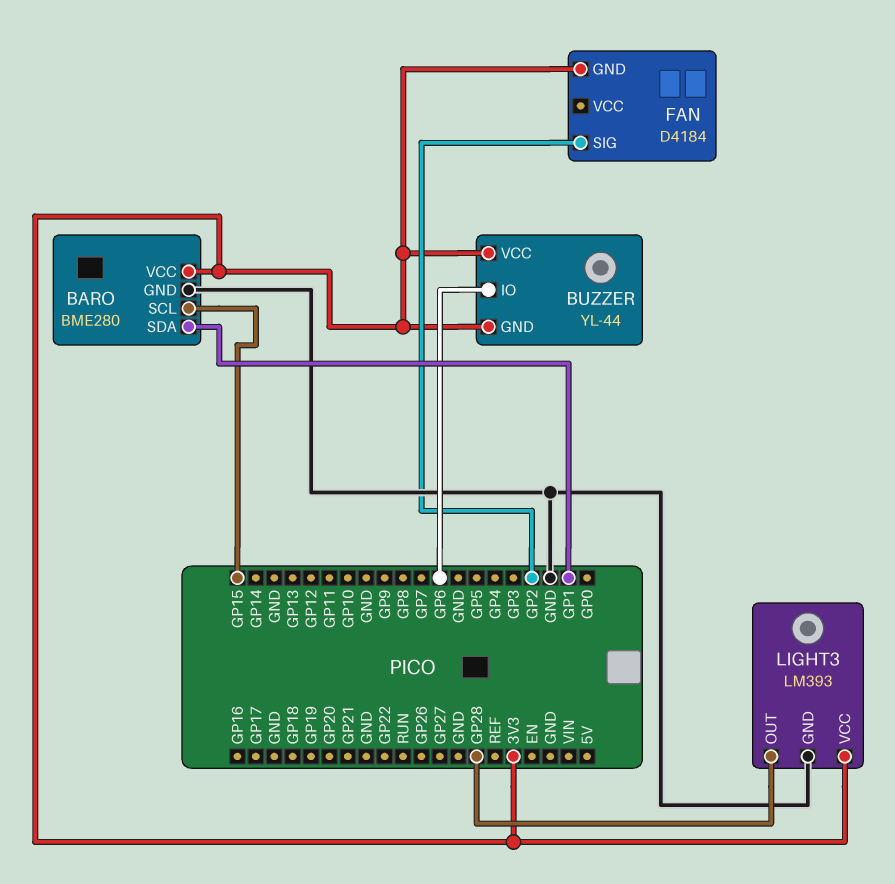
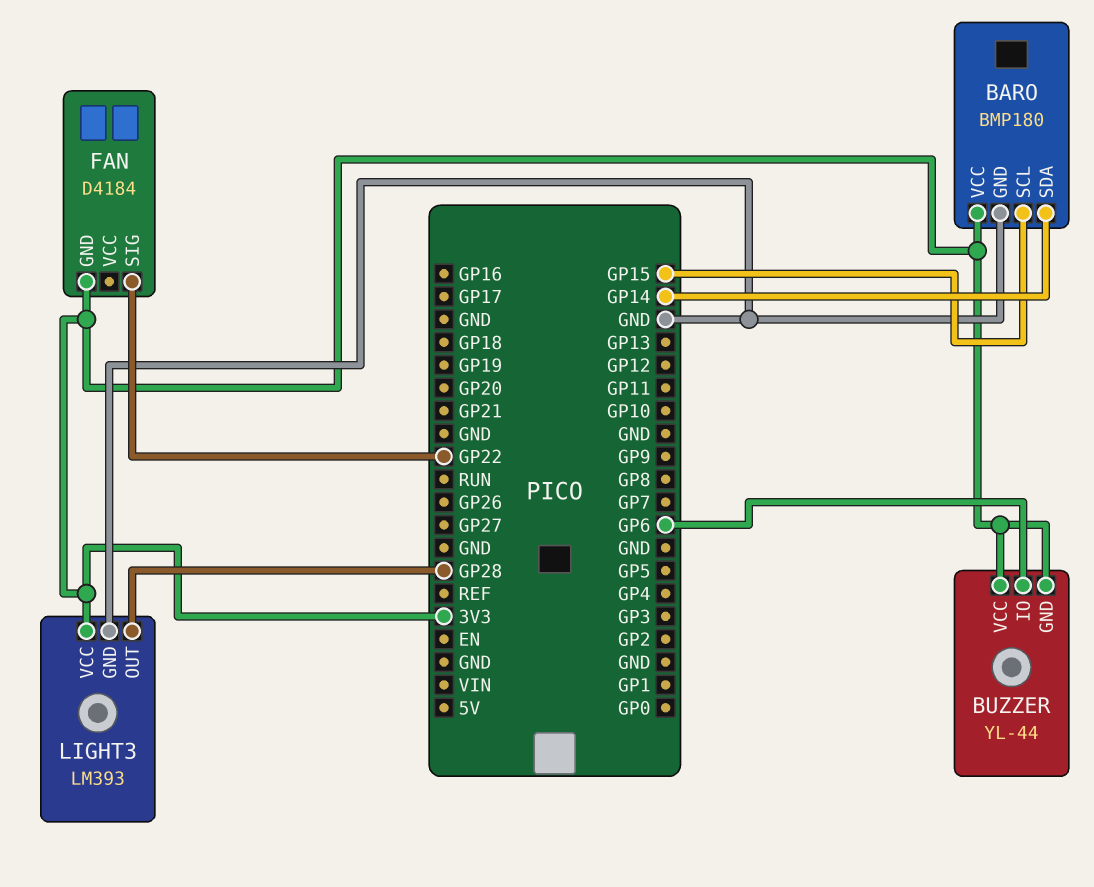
BARO: BME280 -> BMP180
BARO pin SDA: GP1 -> GP14
FAN pin SIG: GP2 -> GP22

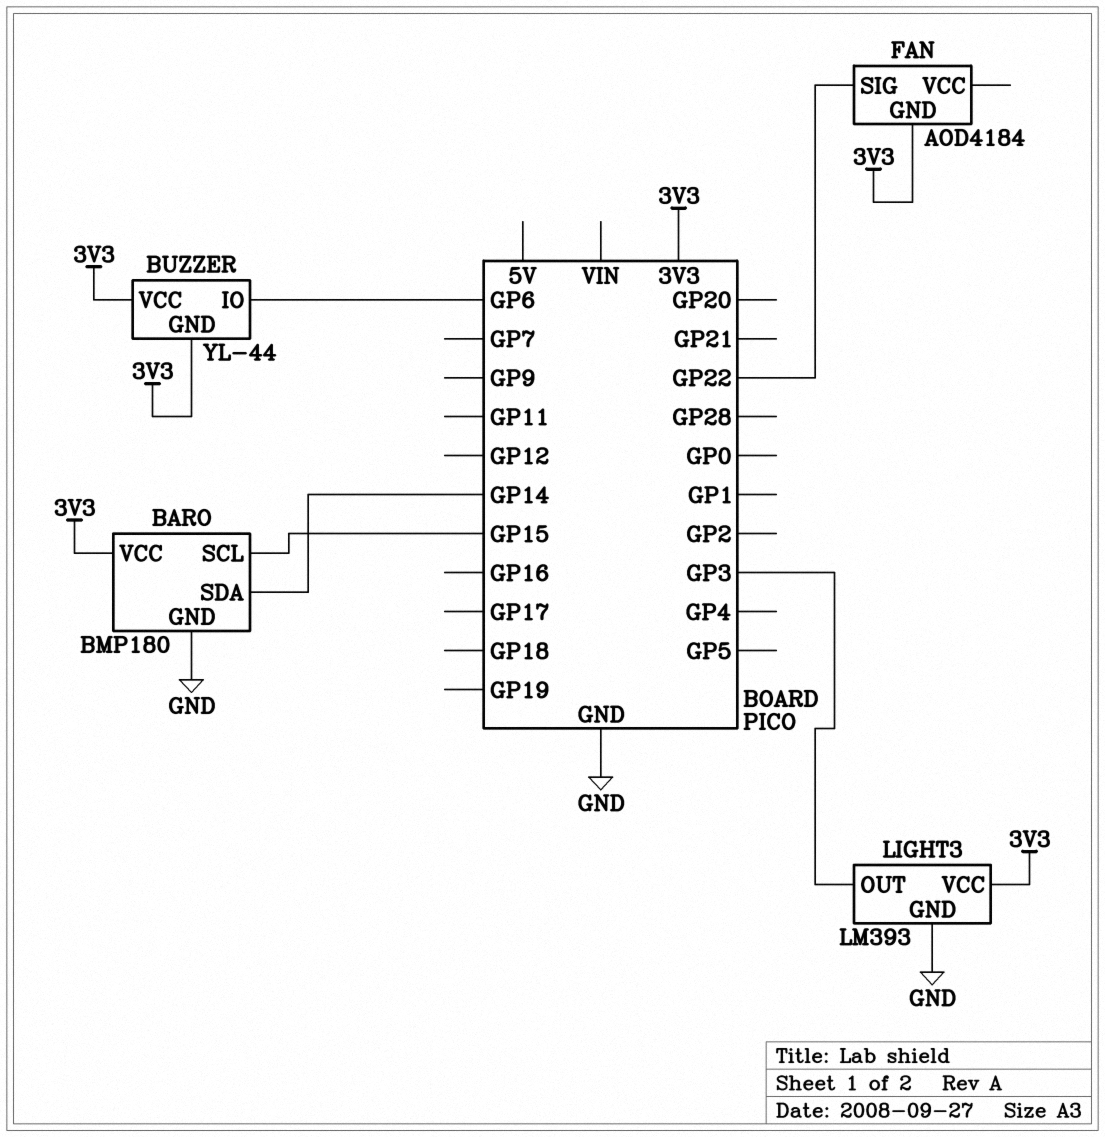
FAN: D4184 -> AOD4184
LIGHT3 pin OUT: GP28 -> GP3

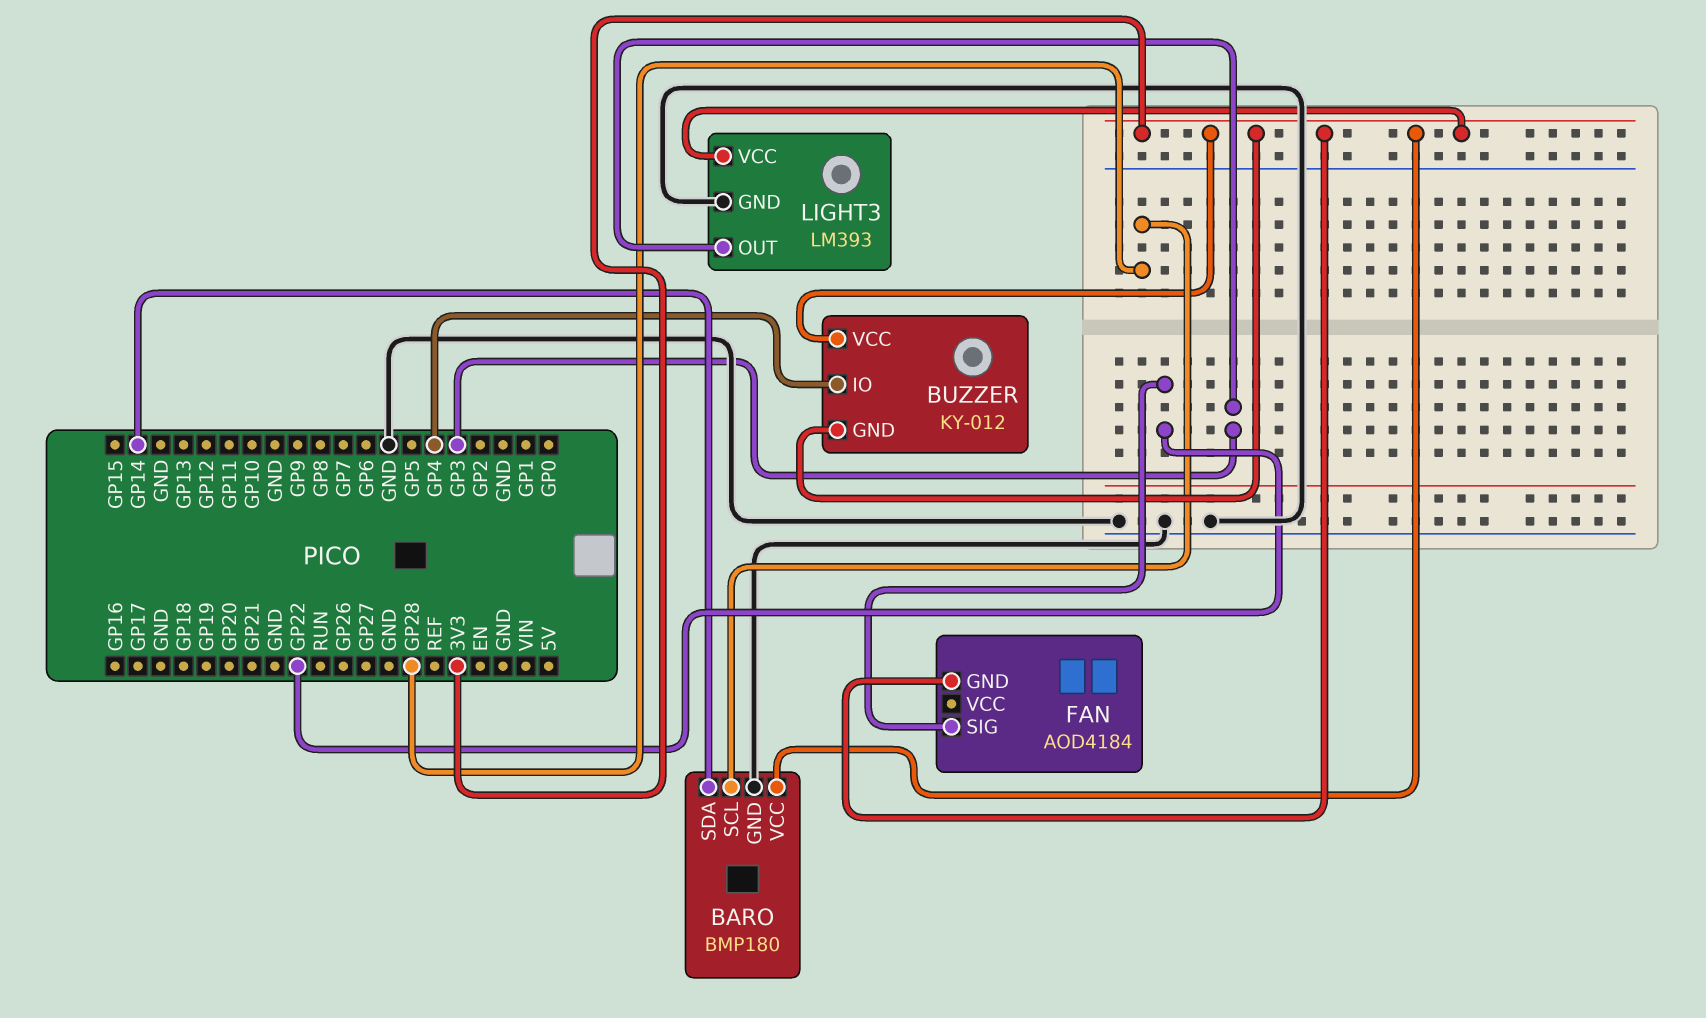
BARO pin SCL: GP15 -> GP28
BUZZER: YL-44 -> KY-012
BUZZER pin IO: GP6 -> GP4

